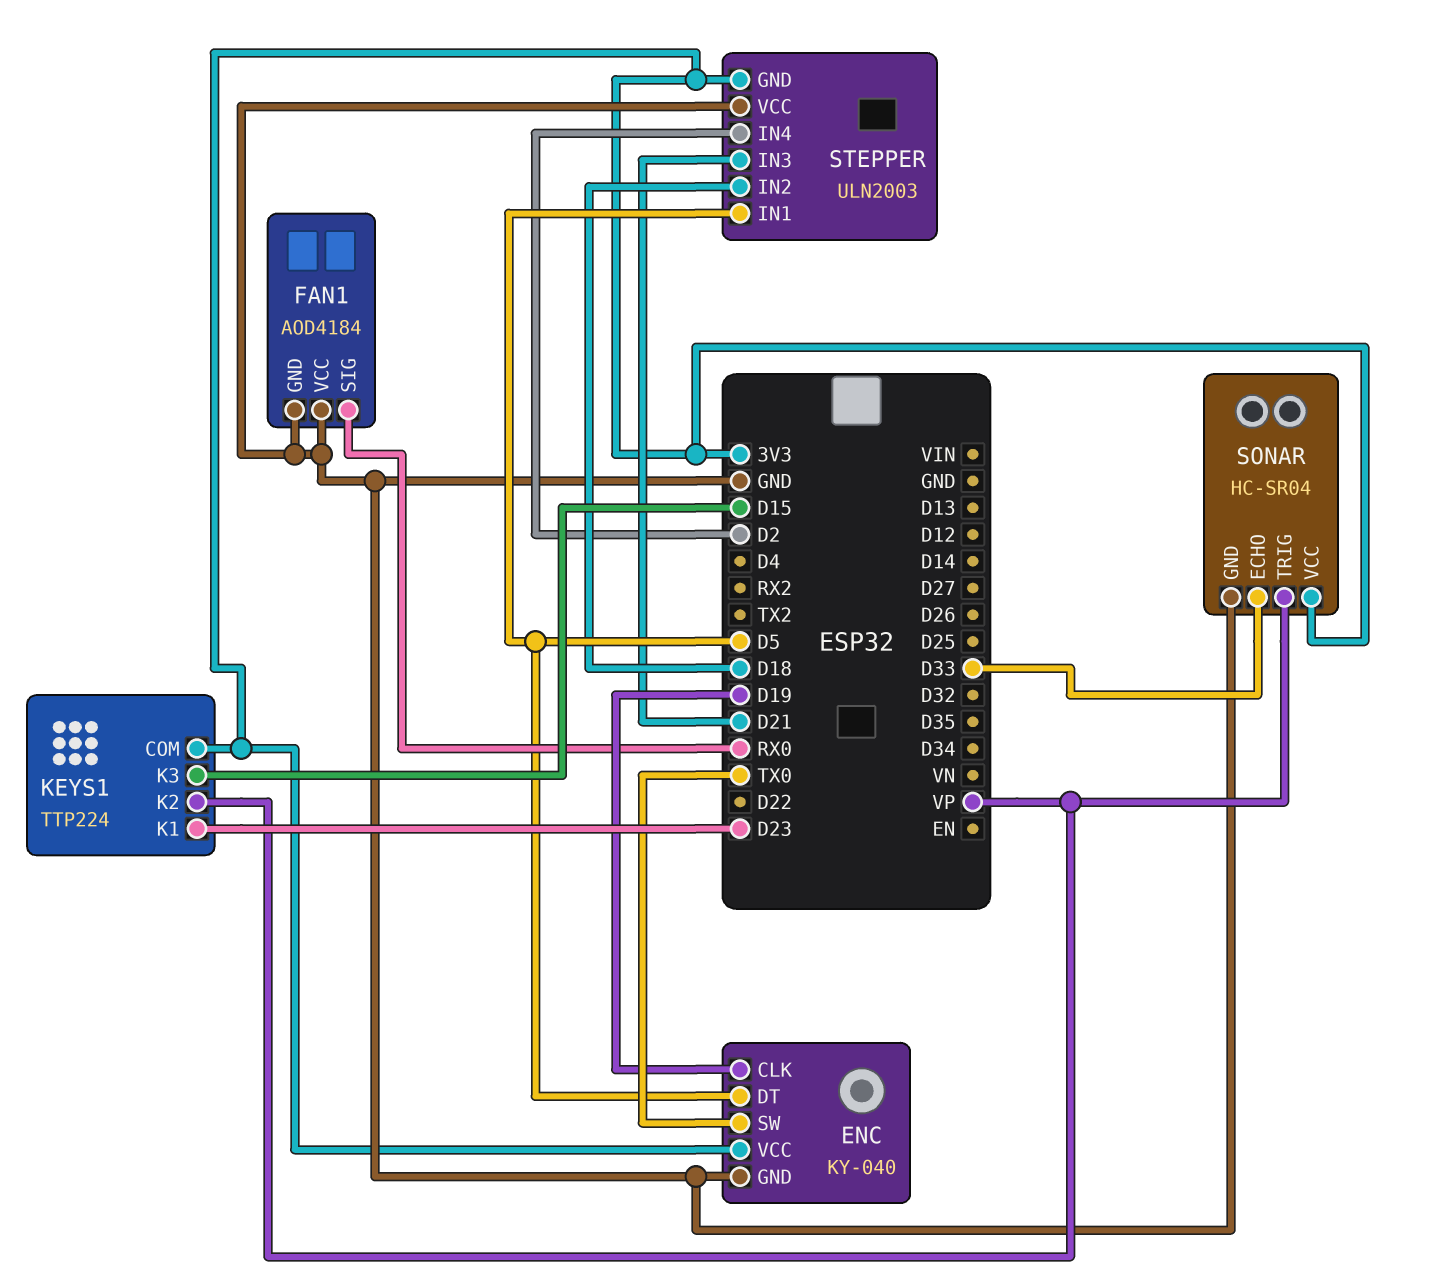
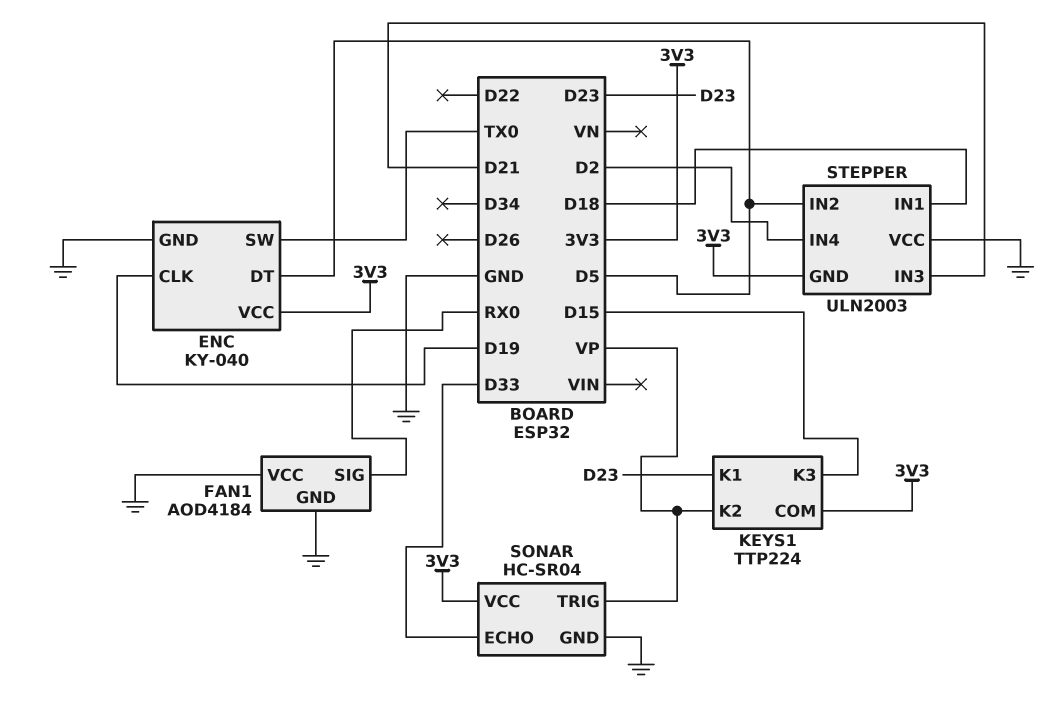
STEPPER pin IN1: D5 -> D18
STEPPER pin IN2: D18 -> D5

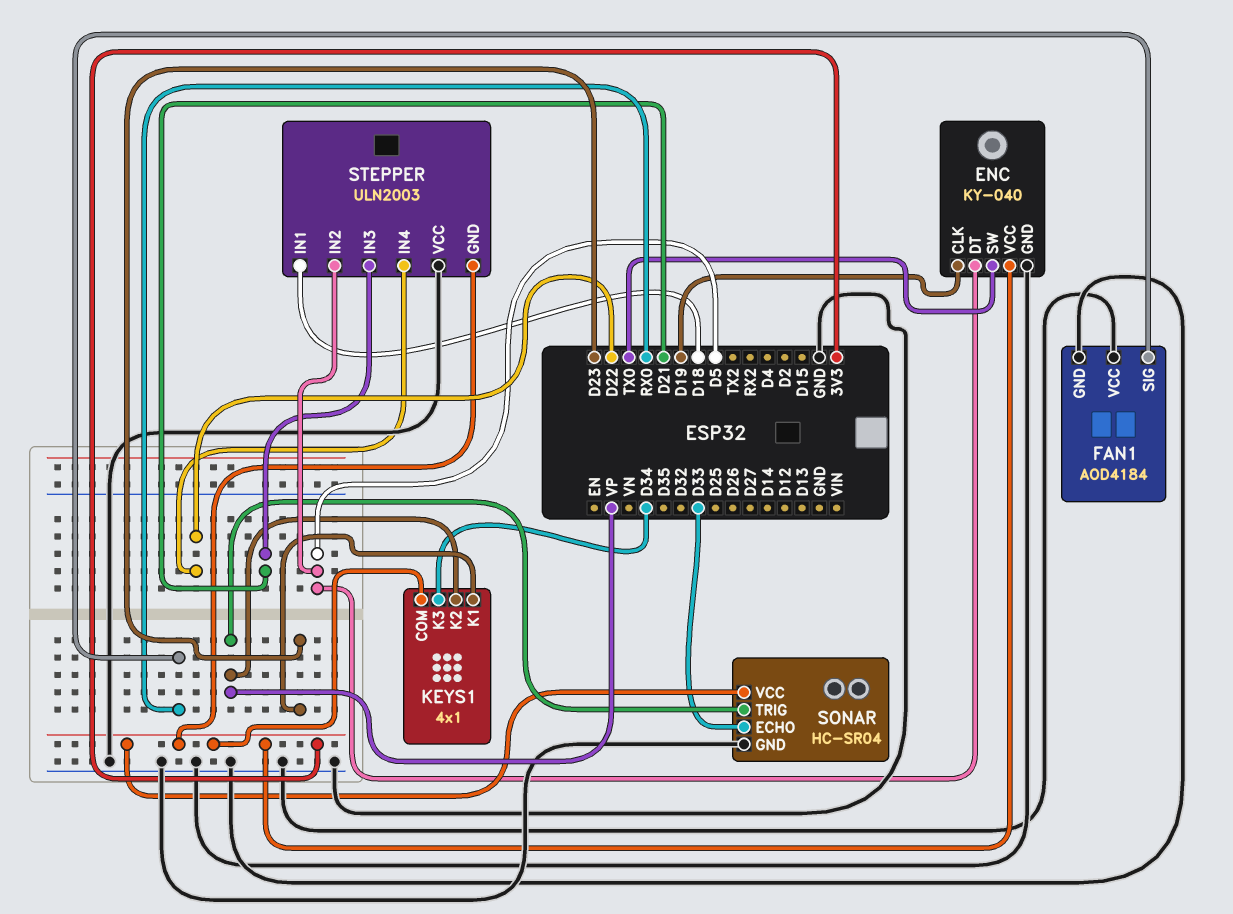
KEYS1: TTP224 -> 4x1
KEYS1 pin K3: D15 -> D34
STEPPER pin IN4: D2 -> D22

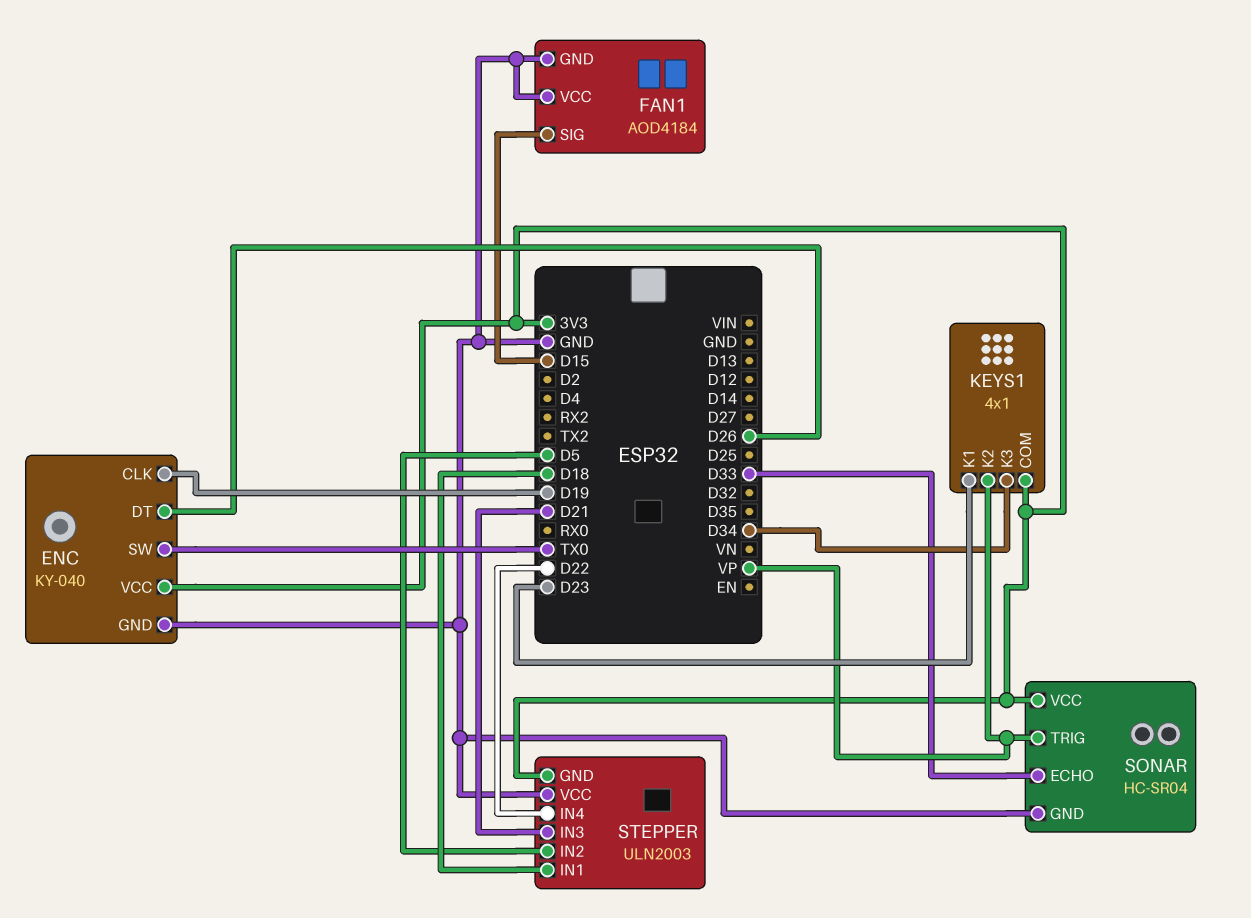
ENC pin DT: D5 -> D26
FAN1 pin SIG: RX0 -> D15

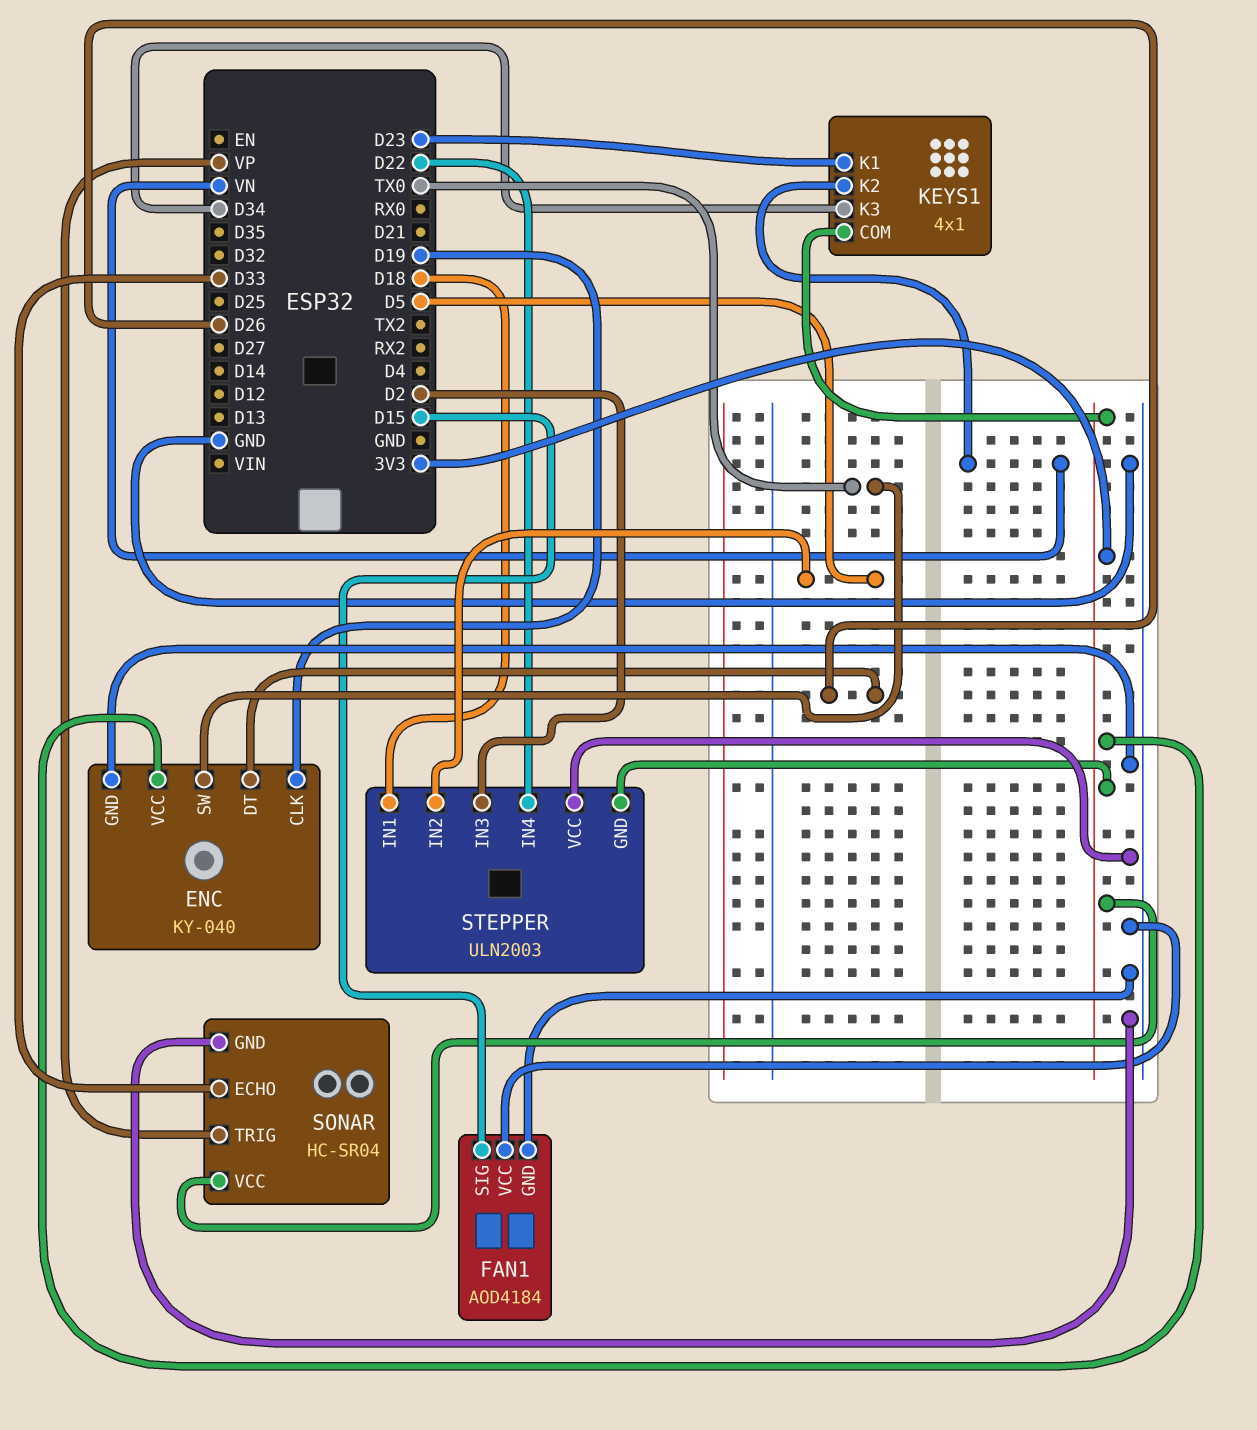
KEYS1 pin K2: VP -> VN
STEPPER pin IN3: D21 -> D2

